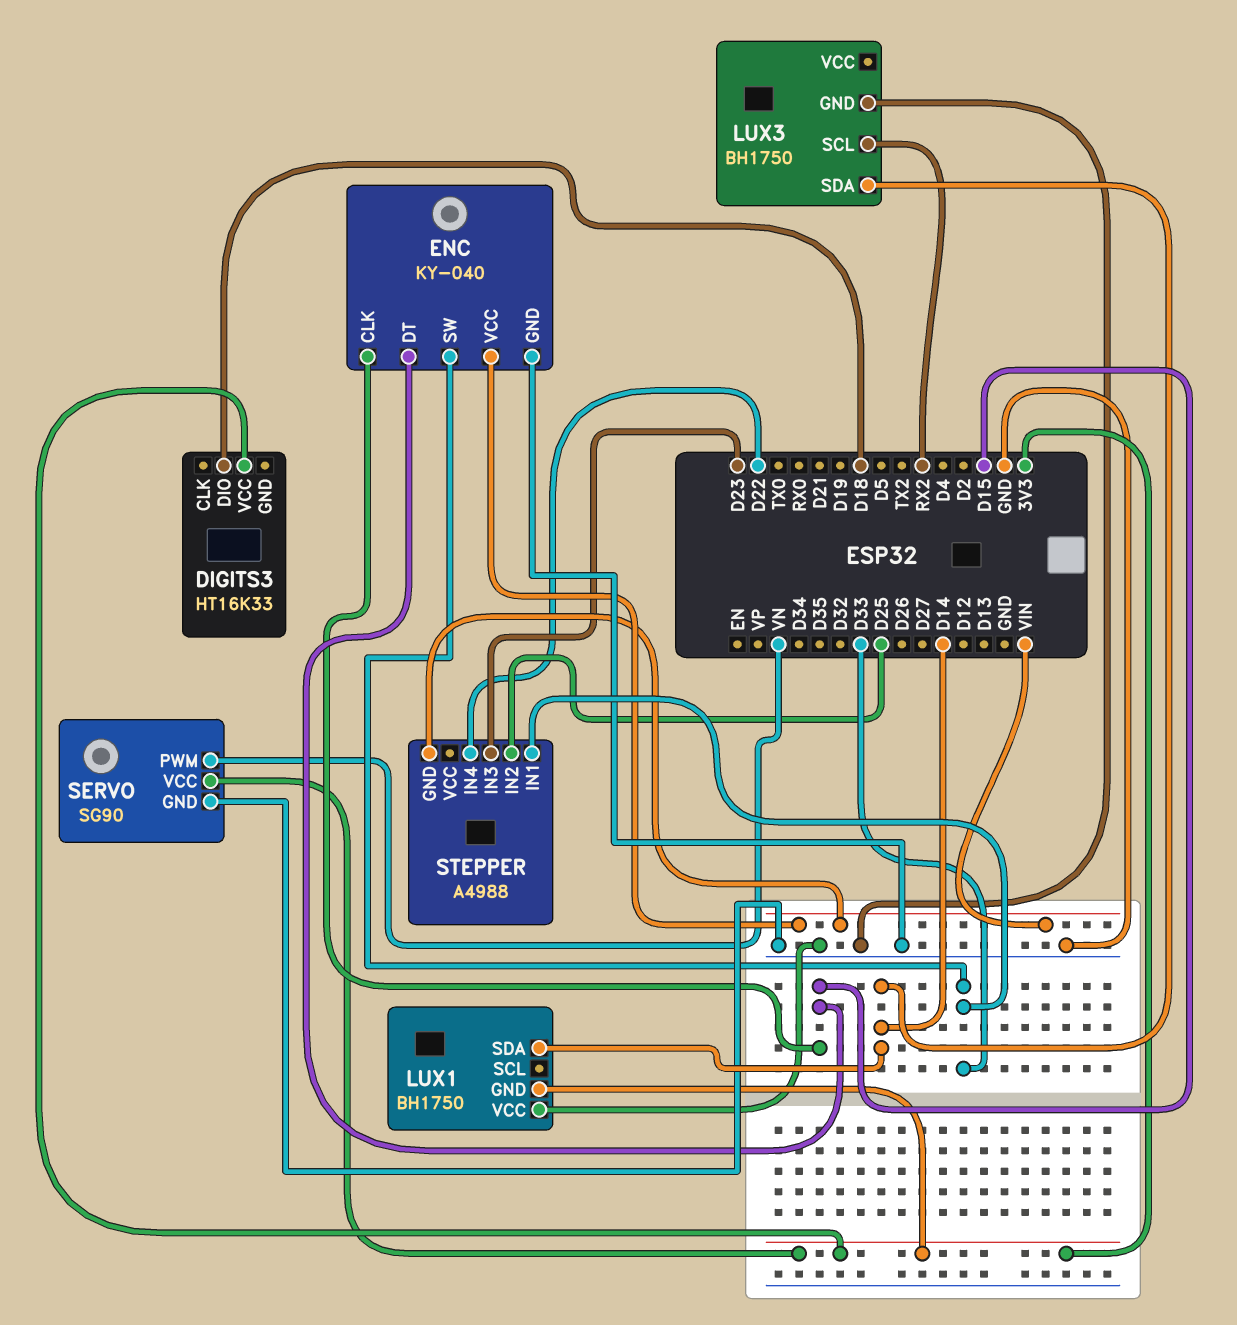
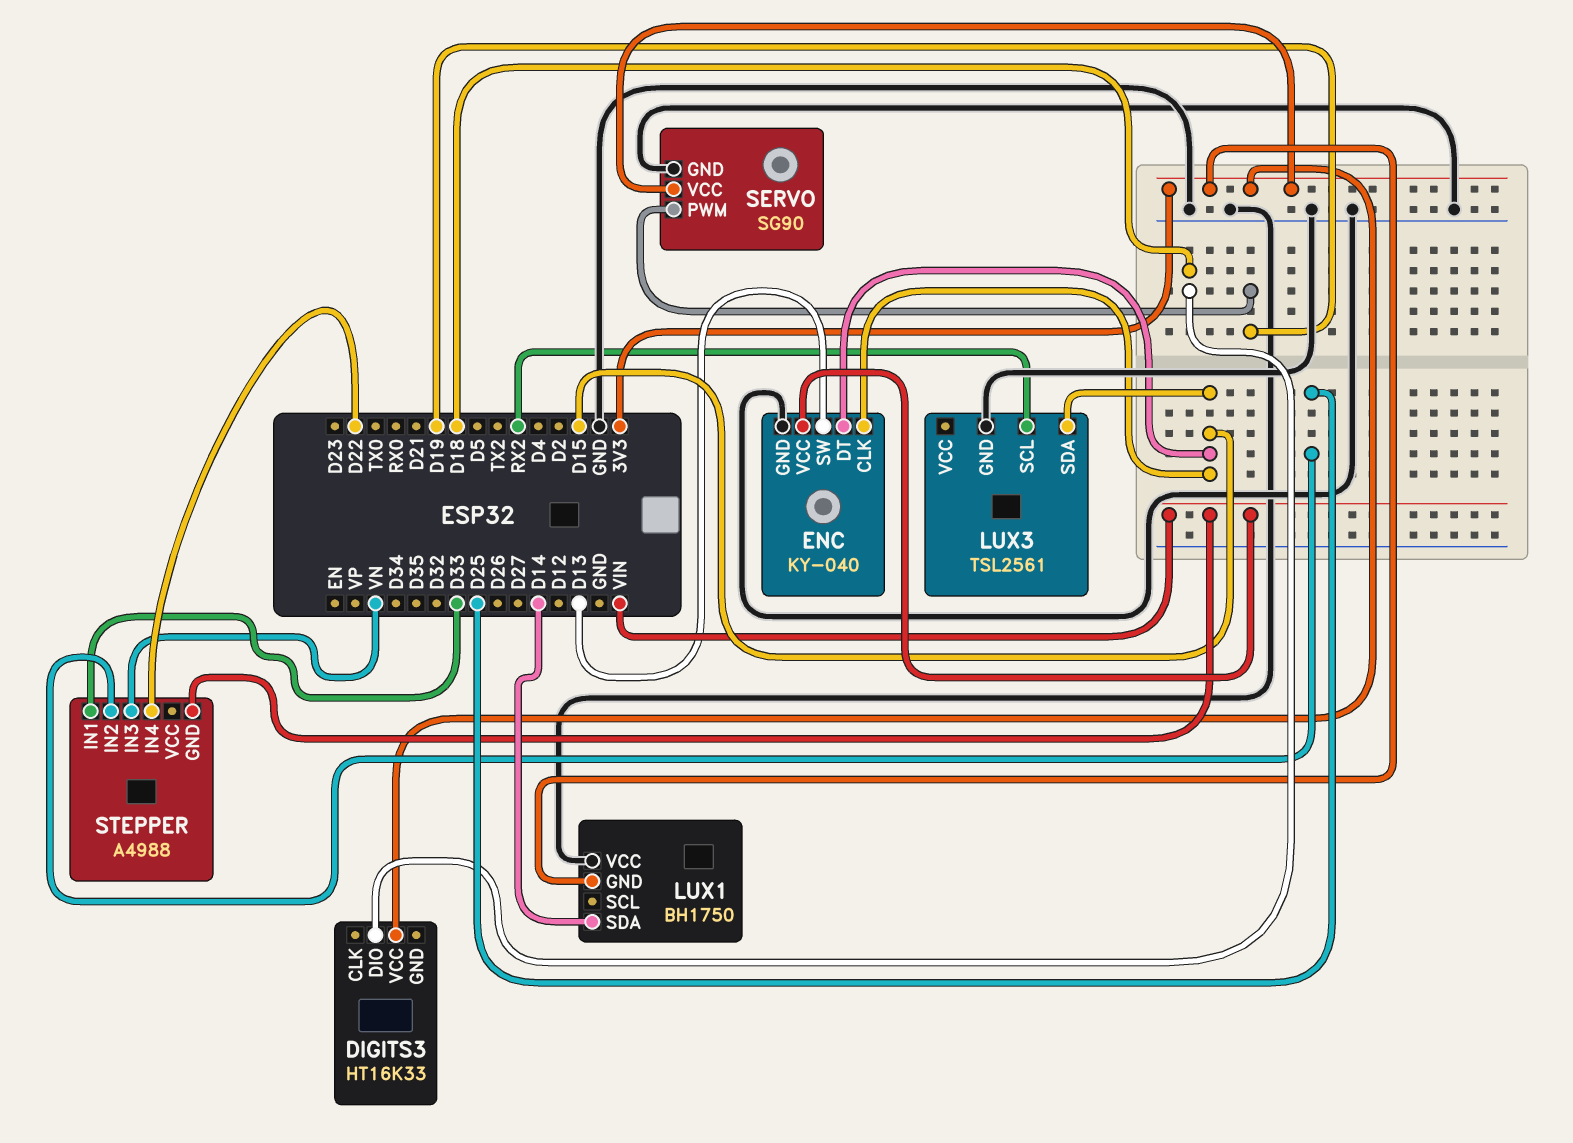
ENC pin SW: D33 -> D13
LUX3: BH1750 -> TSL2561
LUX3 pin SDA: D14 -> D15
SERVO pin PWM: VN -> D19
STEPPER pin IN3: D23 -> VN

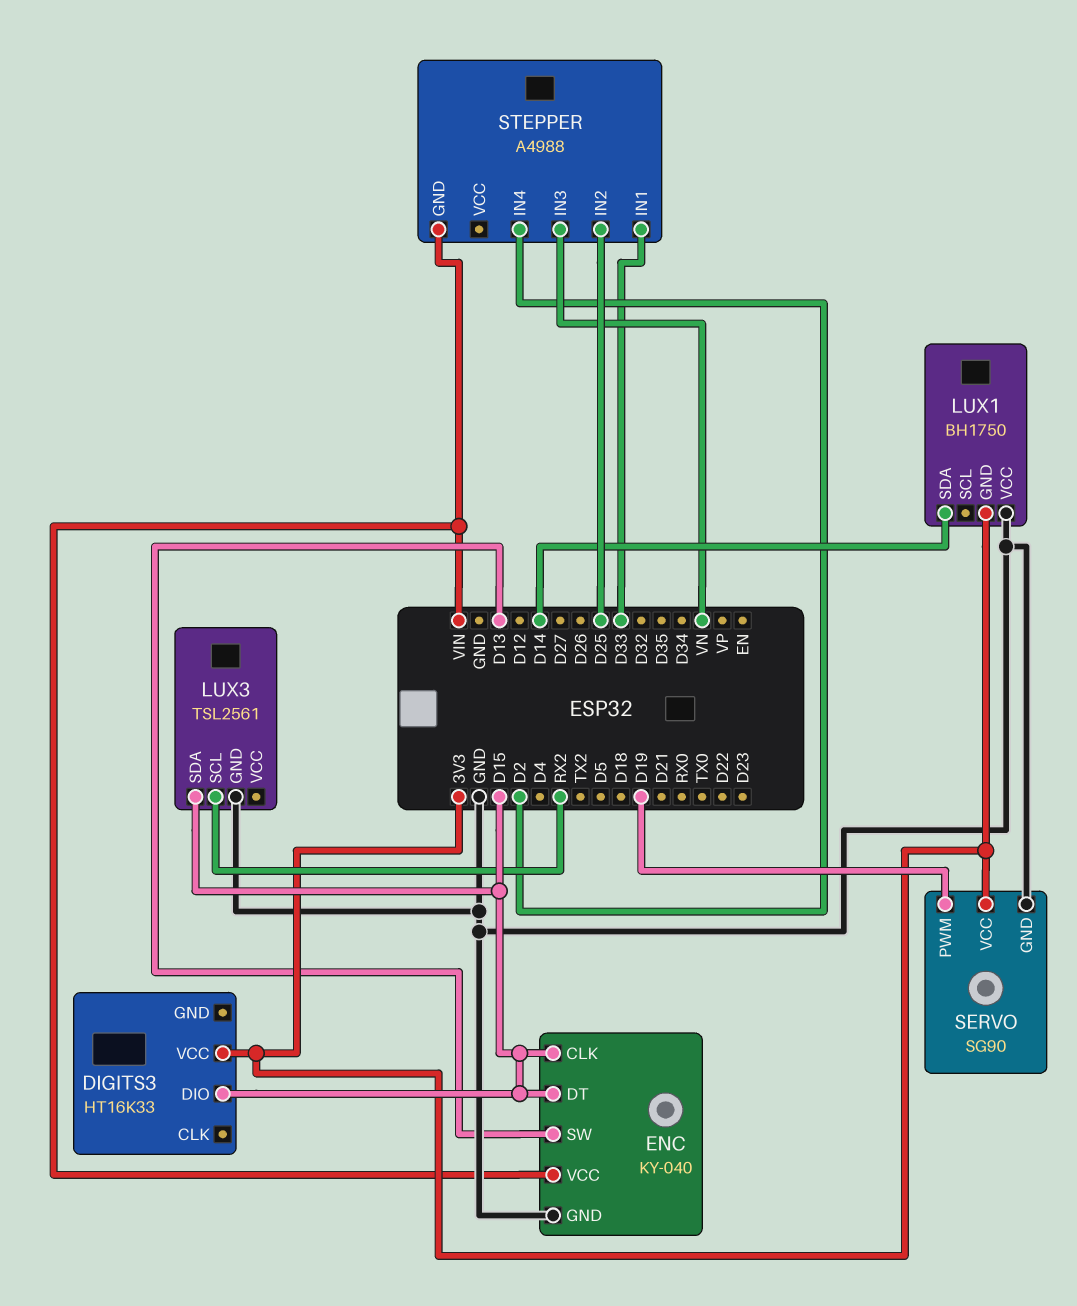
DIGITS3 pin DIO: D18 -> D15
STEPPER pin IN4: D22 -> D2

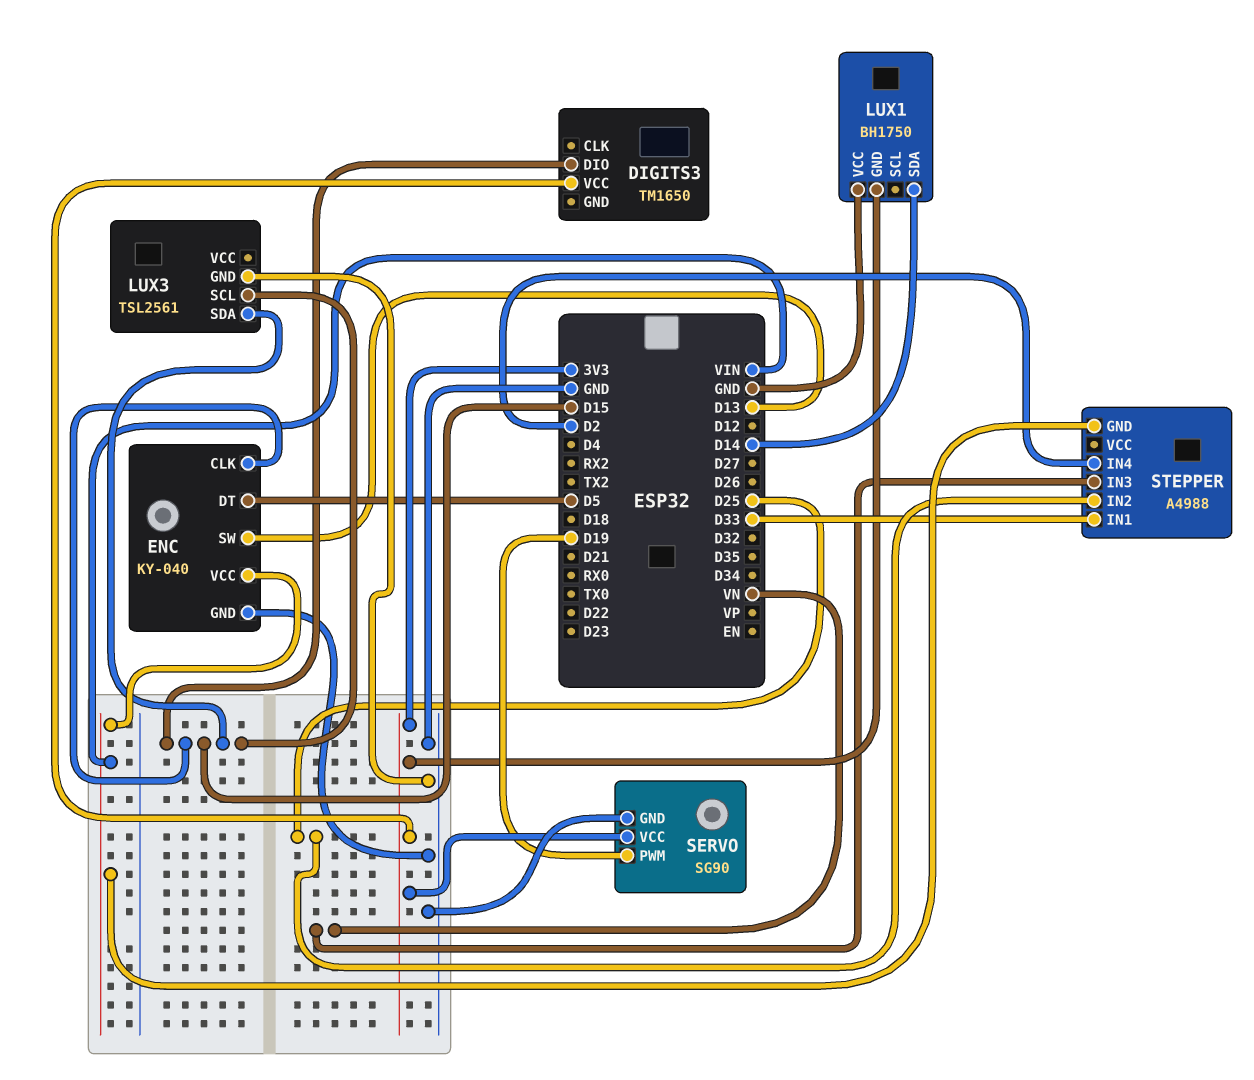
DIGITS3: HT16K33 -> TM1650
ENC pin DT: D15 -> D5
LUX3 pin SCL: RX2 -> D15

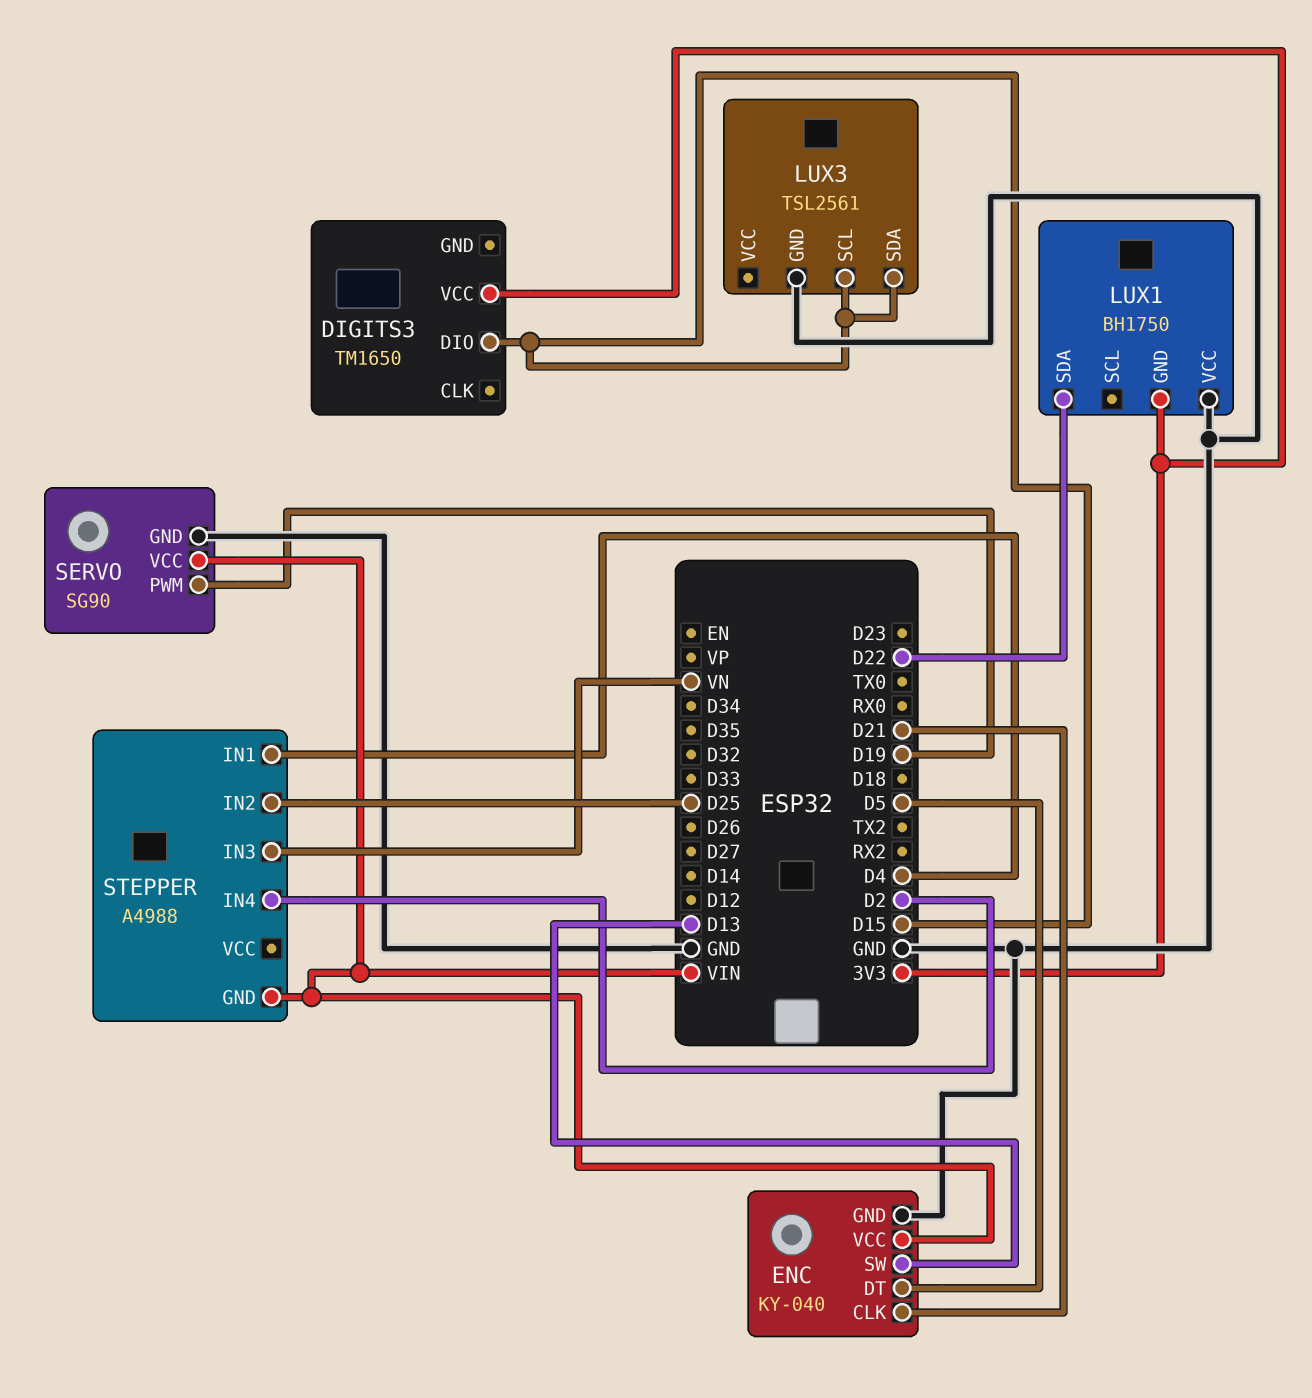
ENC pin CLK: D15 -> D21
LUX1 pin SDA: D14 -> D22
SERVO pin VCC: 3V3 -> VIN
STEPPER pin IN1: D33 -> D4

